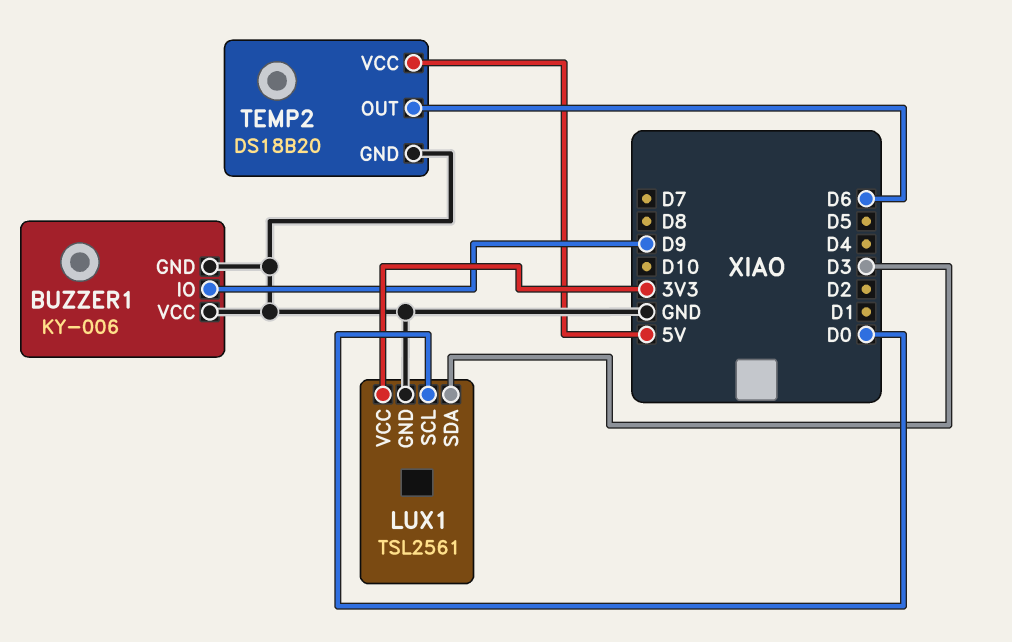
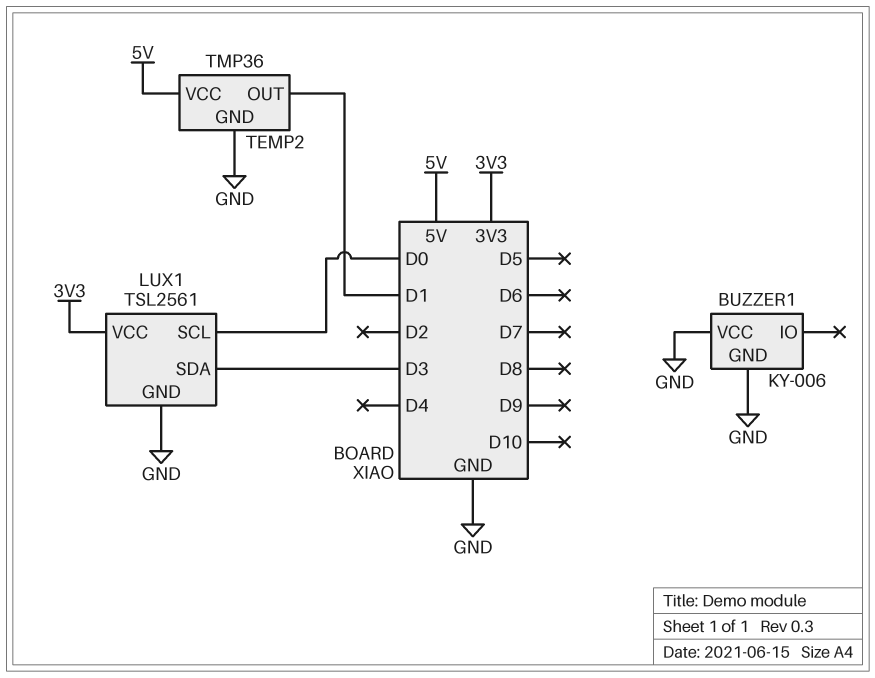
BUZZER1 pin IO: D9 -> none
TEMP2: DS18B20 -> TMP36
TEMP2 pin OUT: D6 -> D1

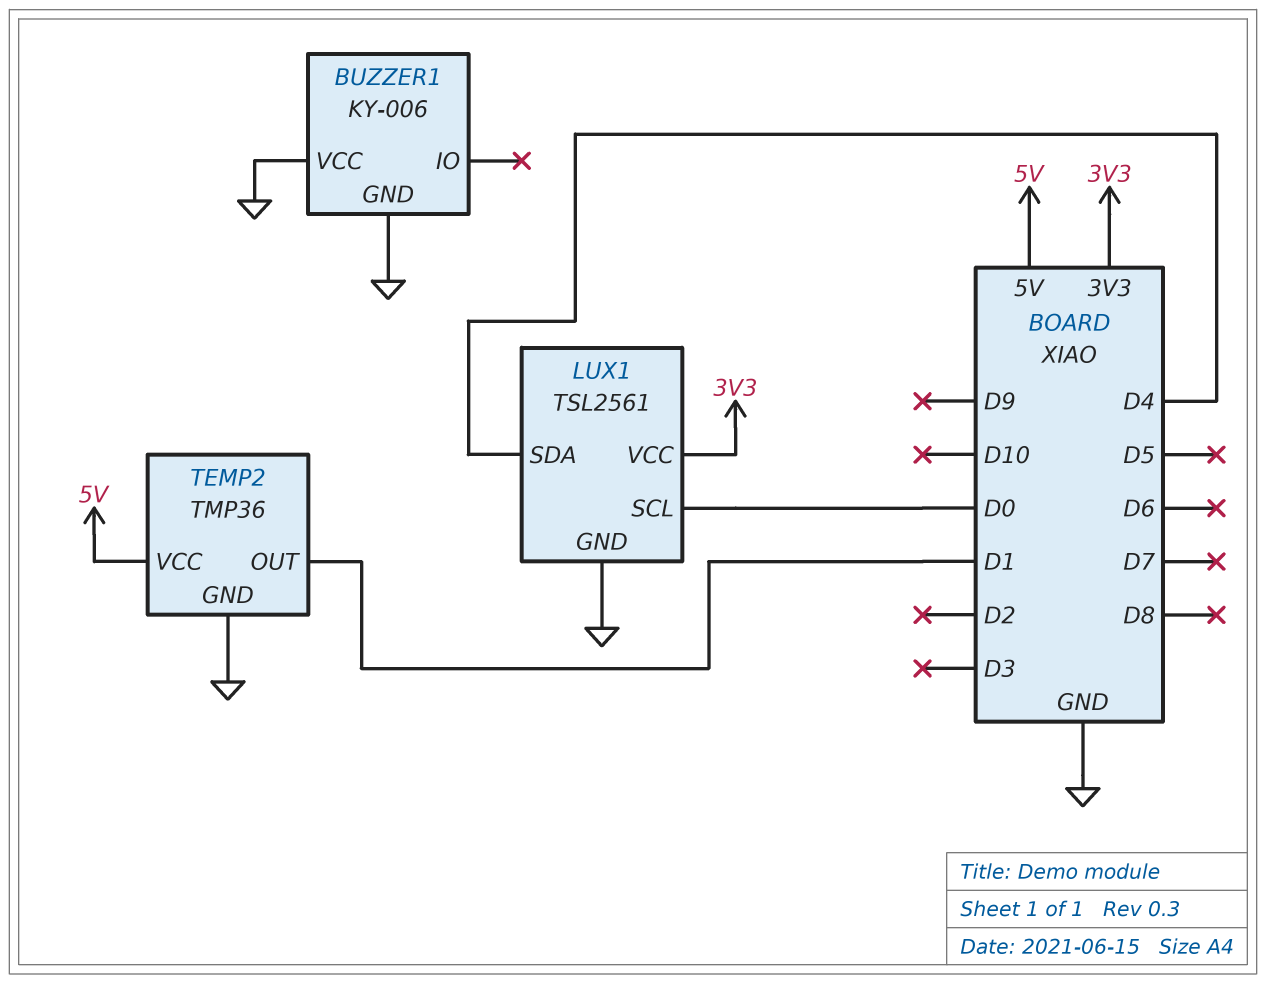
LUX1 pin SDA: D3 -> D4

